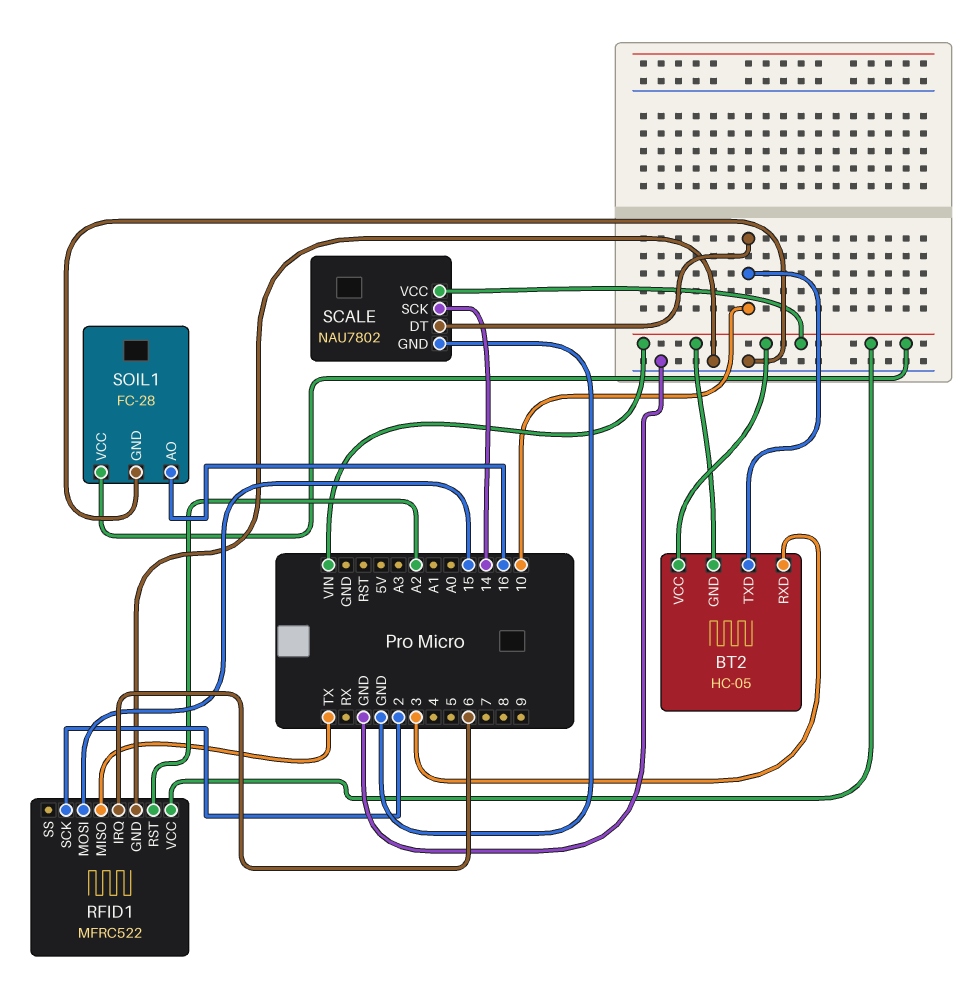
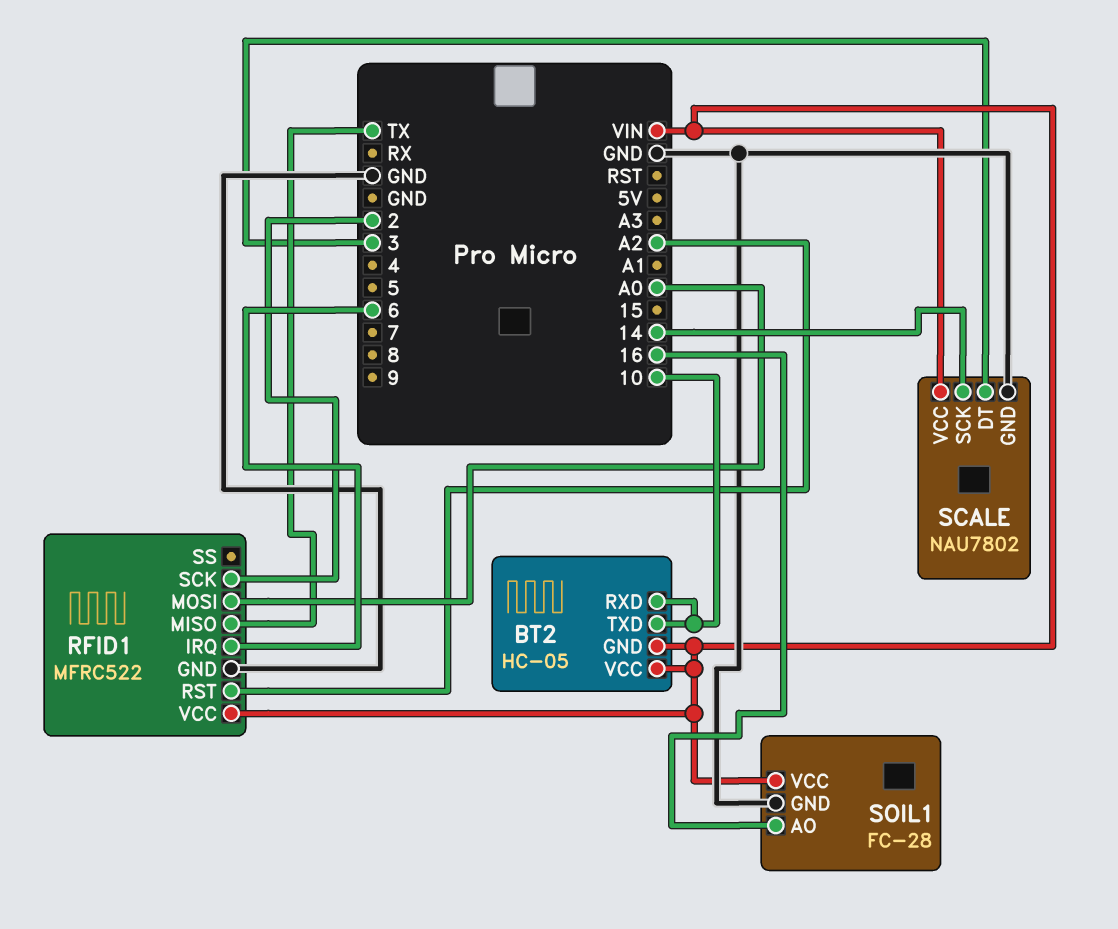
BT2 pin RXD: 3 -> 10
RFID1 pin MOSI: 15 -> A0
SCALE pin DT: 10 -> 3

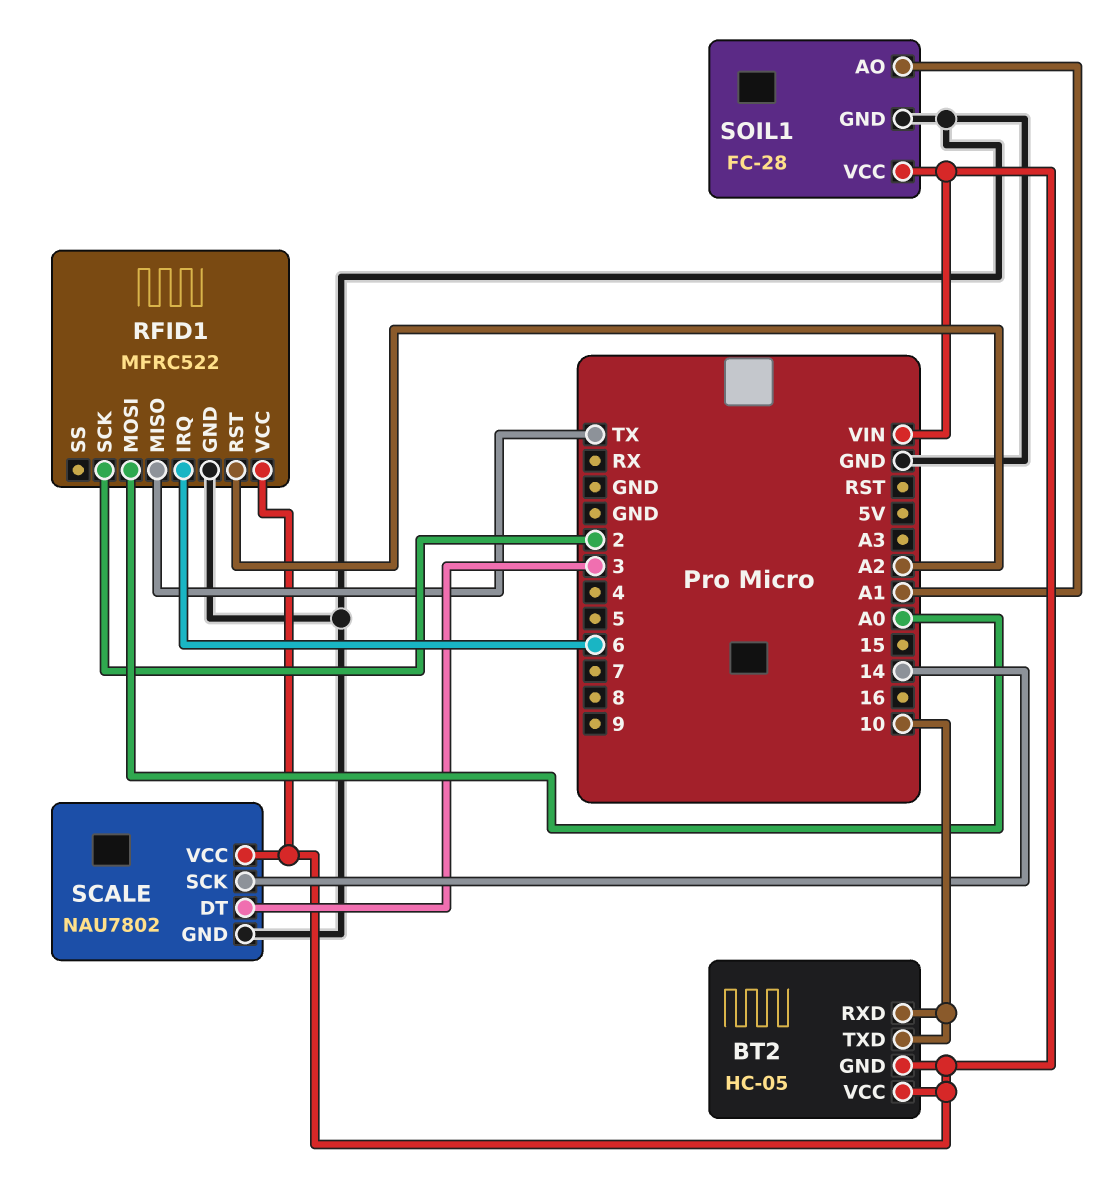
SOIL1 pin AO: 16 -> A1

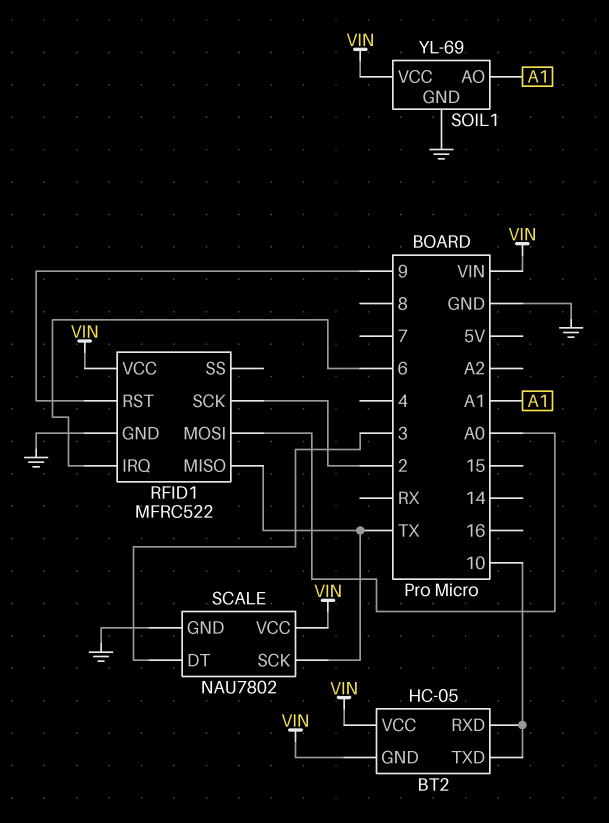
RFID1 pin RST: A2 -> 9
SCALE pin SCK: 14 -> TX
SOIL1: FC-28 -> YL-69

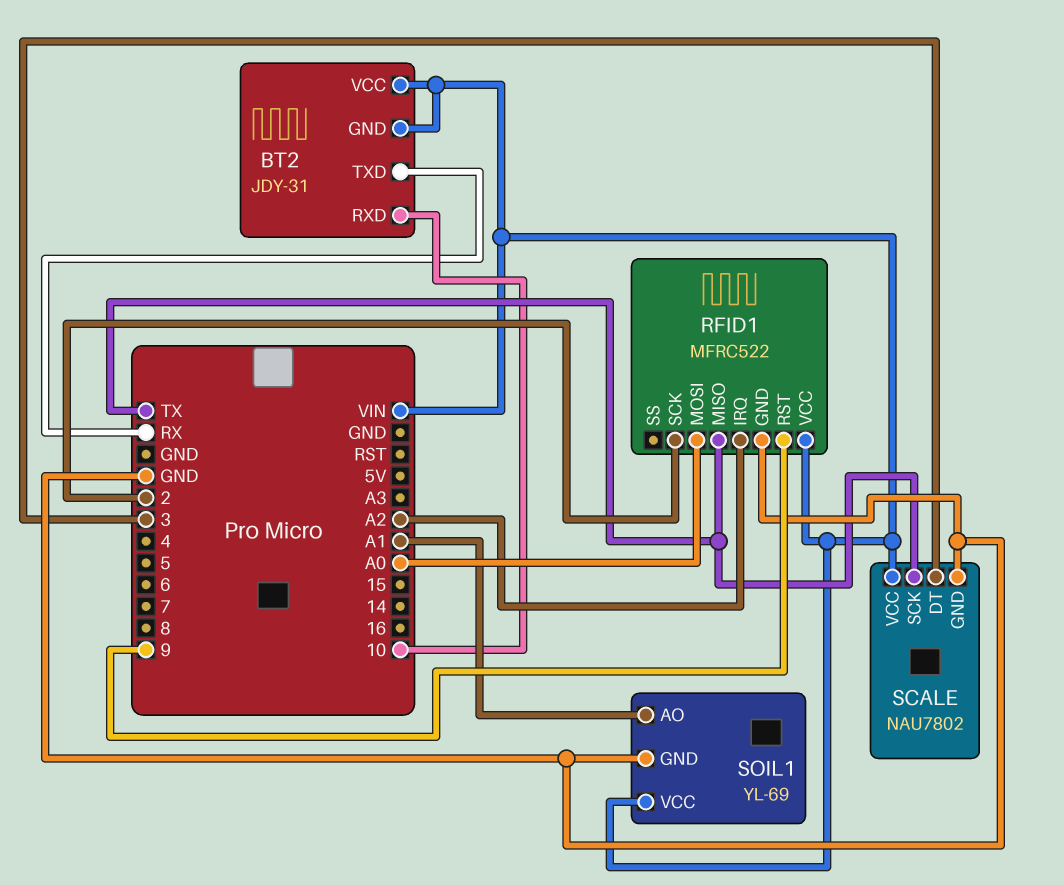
BT2: HC-05 -> JDY-31
BT2 pin TXD: 10 -> RX
RFID1 pin IRQ: 6 -> A2

